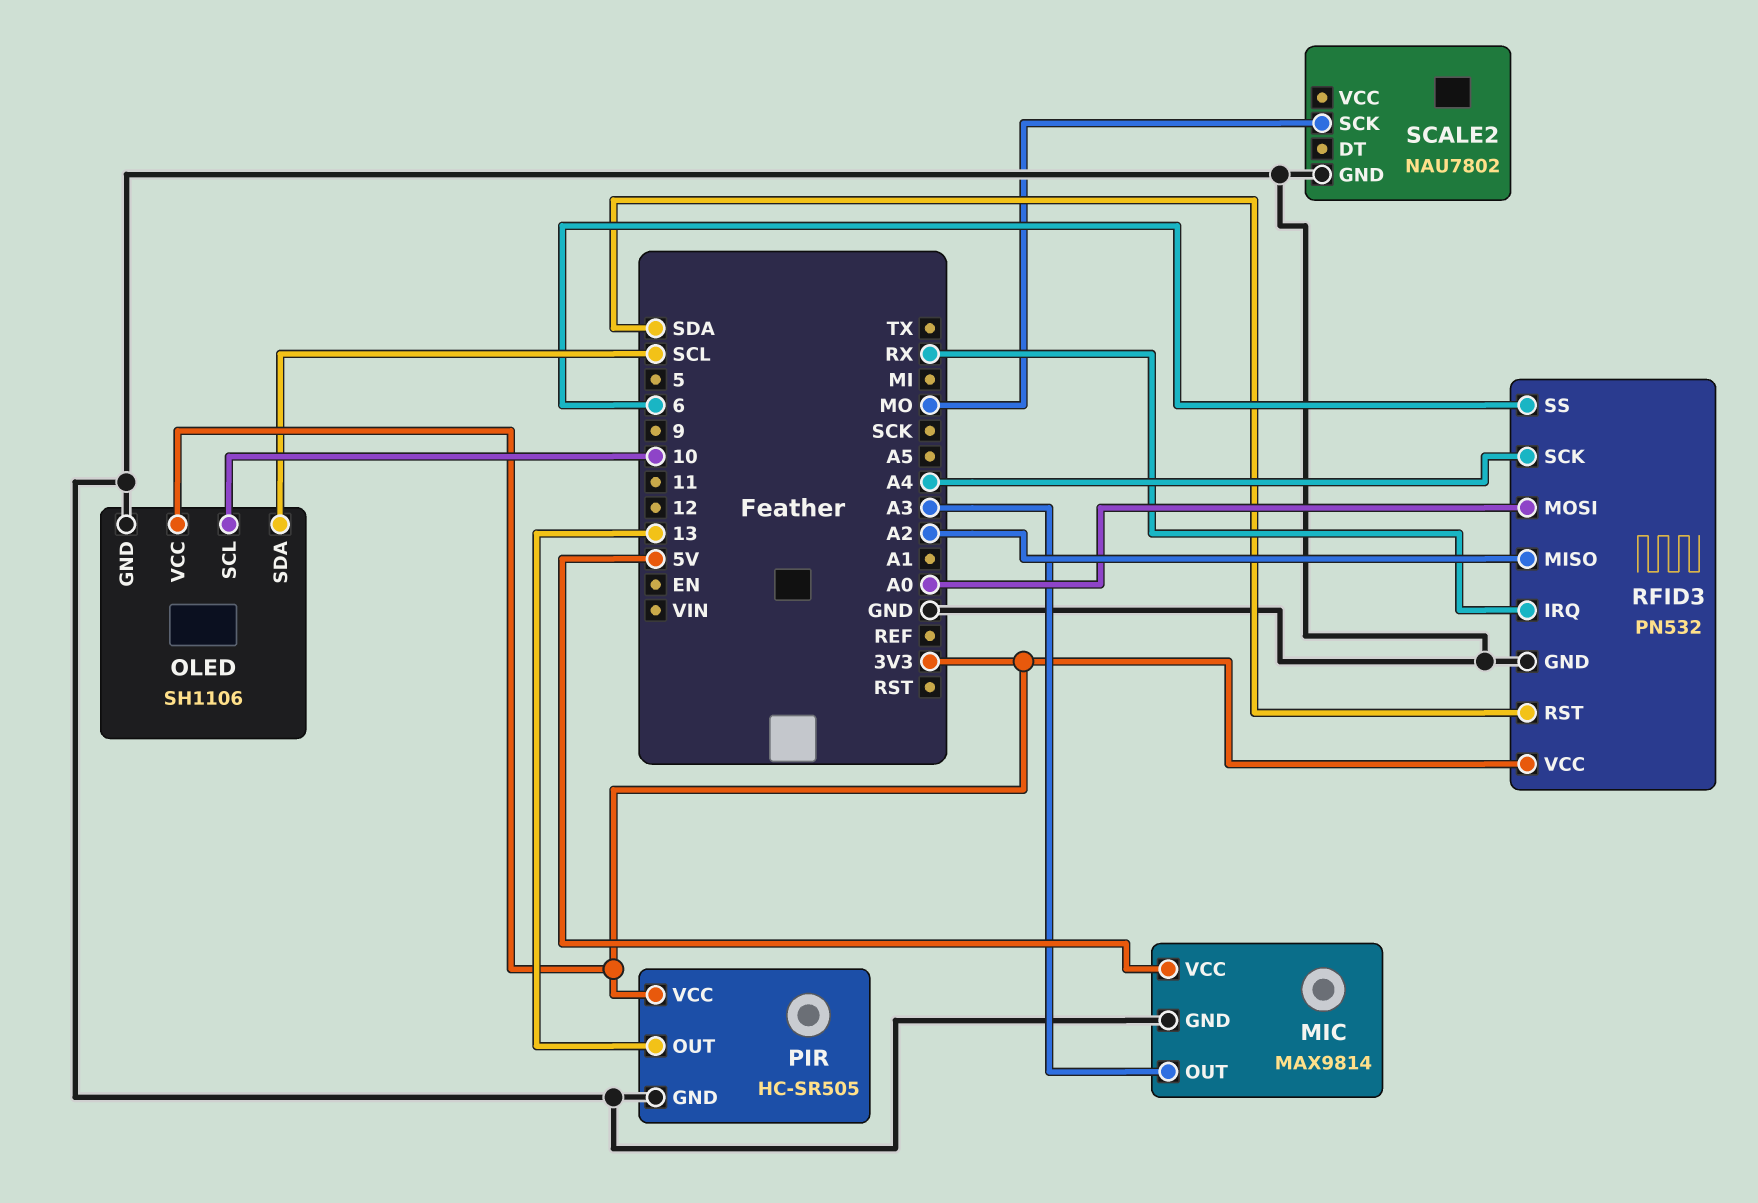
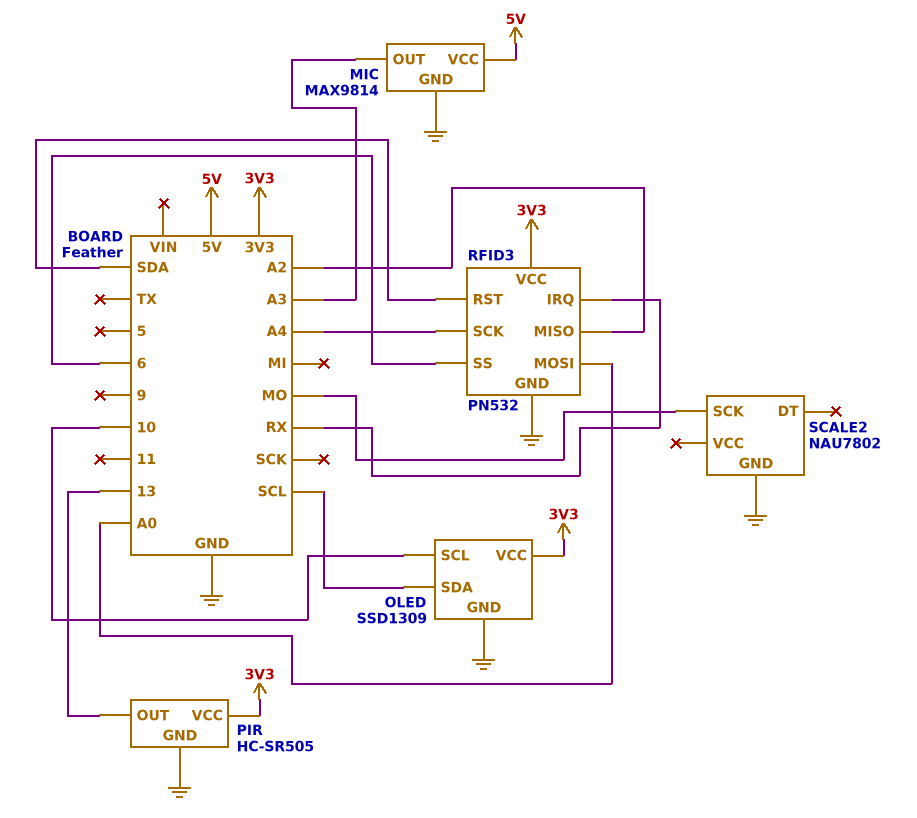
OLED: SH1106 -> SSD1309

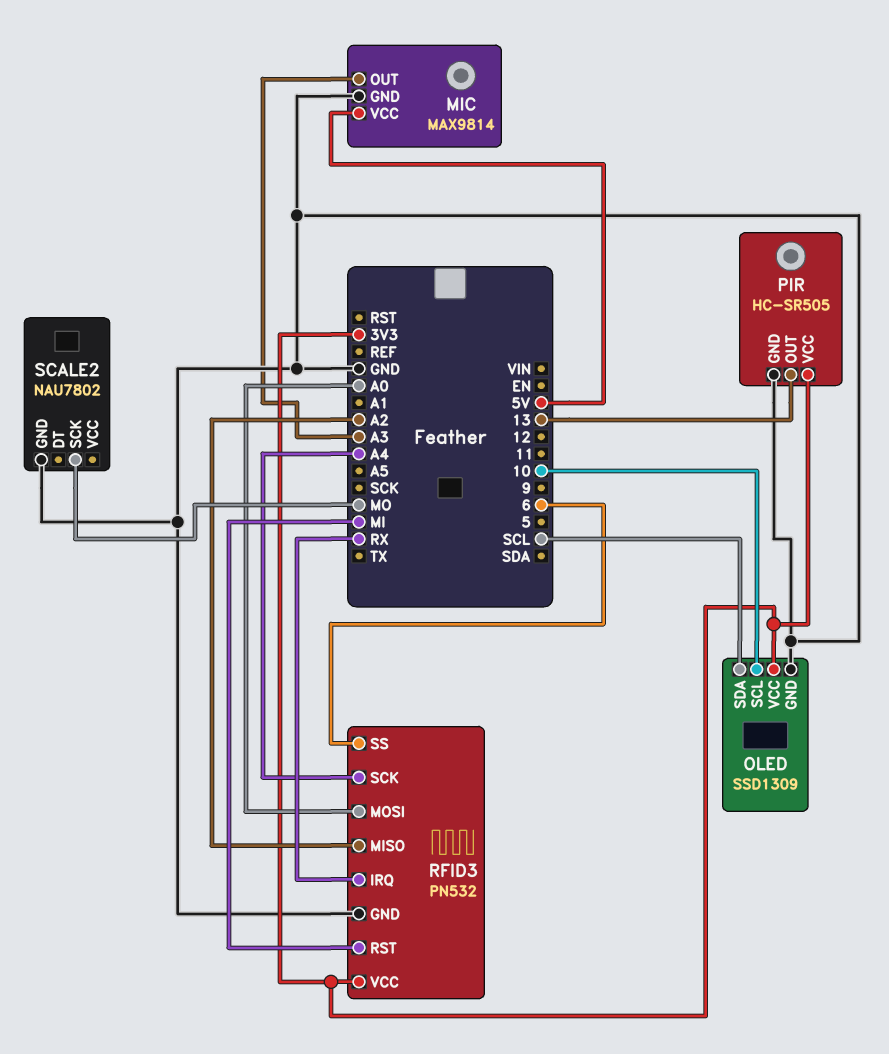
RFID3 pin RST: SDA -> MI

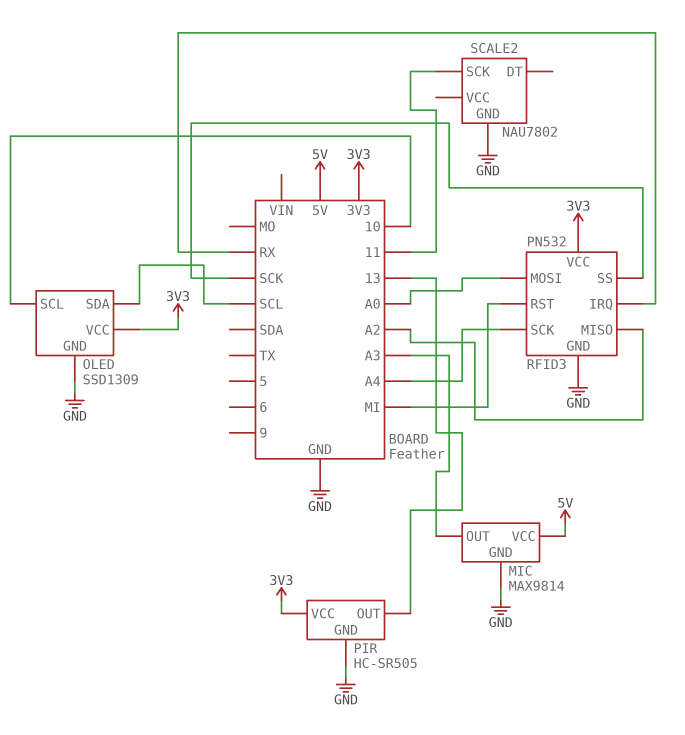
RFID3 pin SS: 6 -> SCK
SCALE2 pin SCK: MO -> 11

